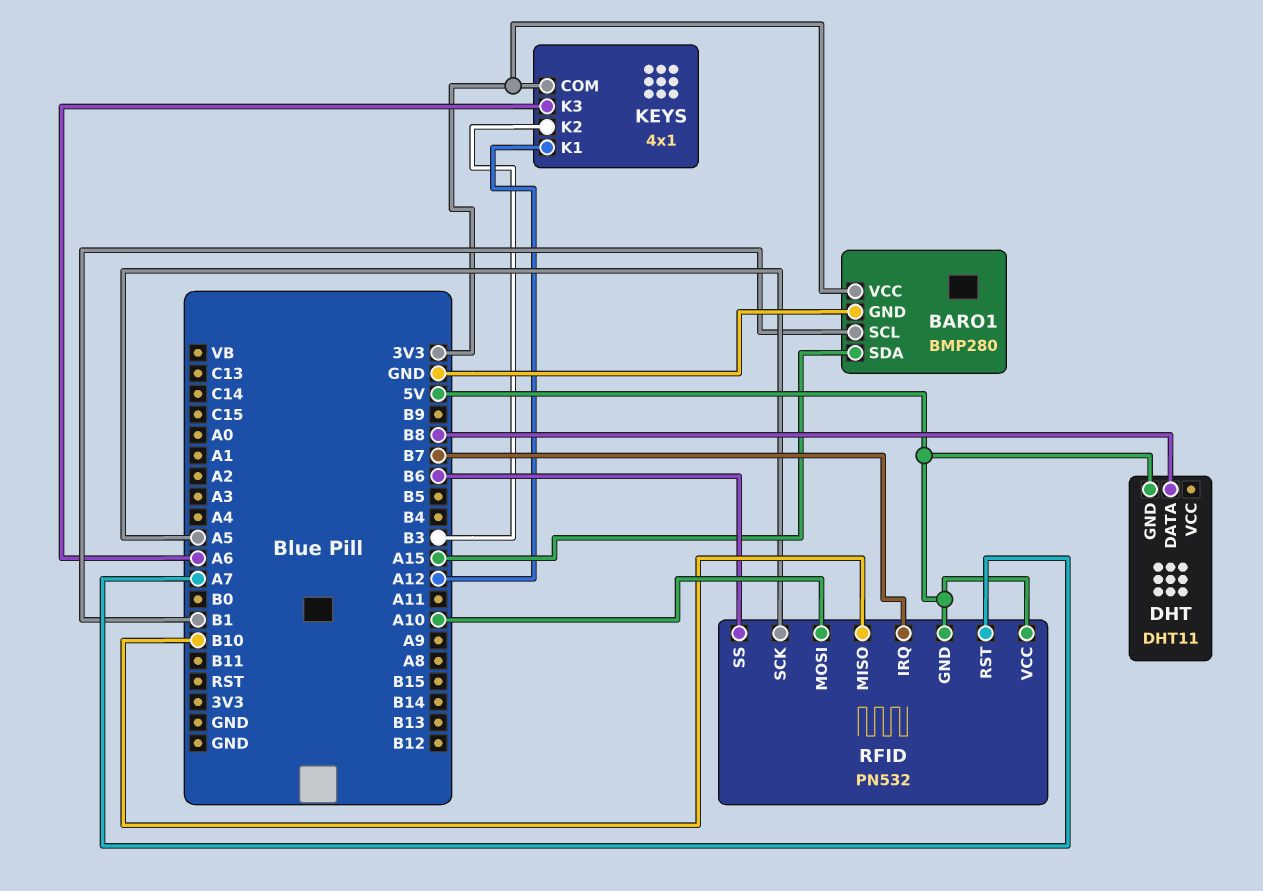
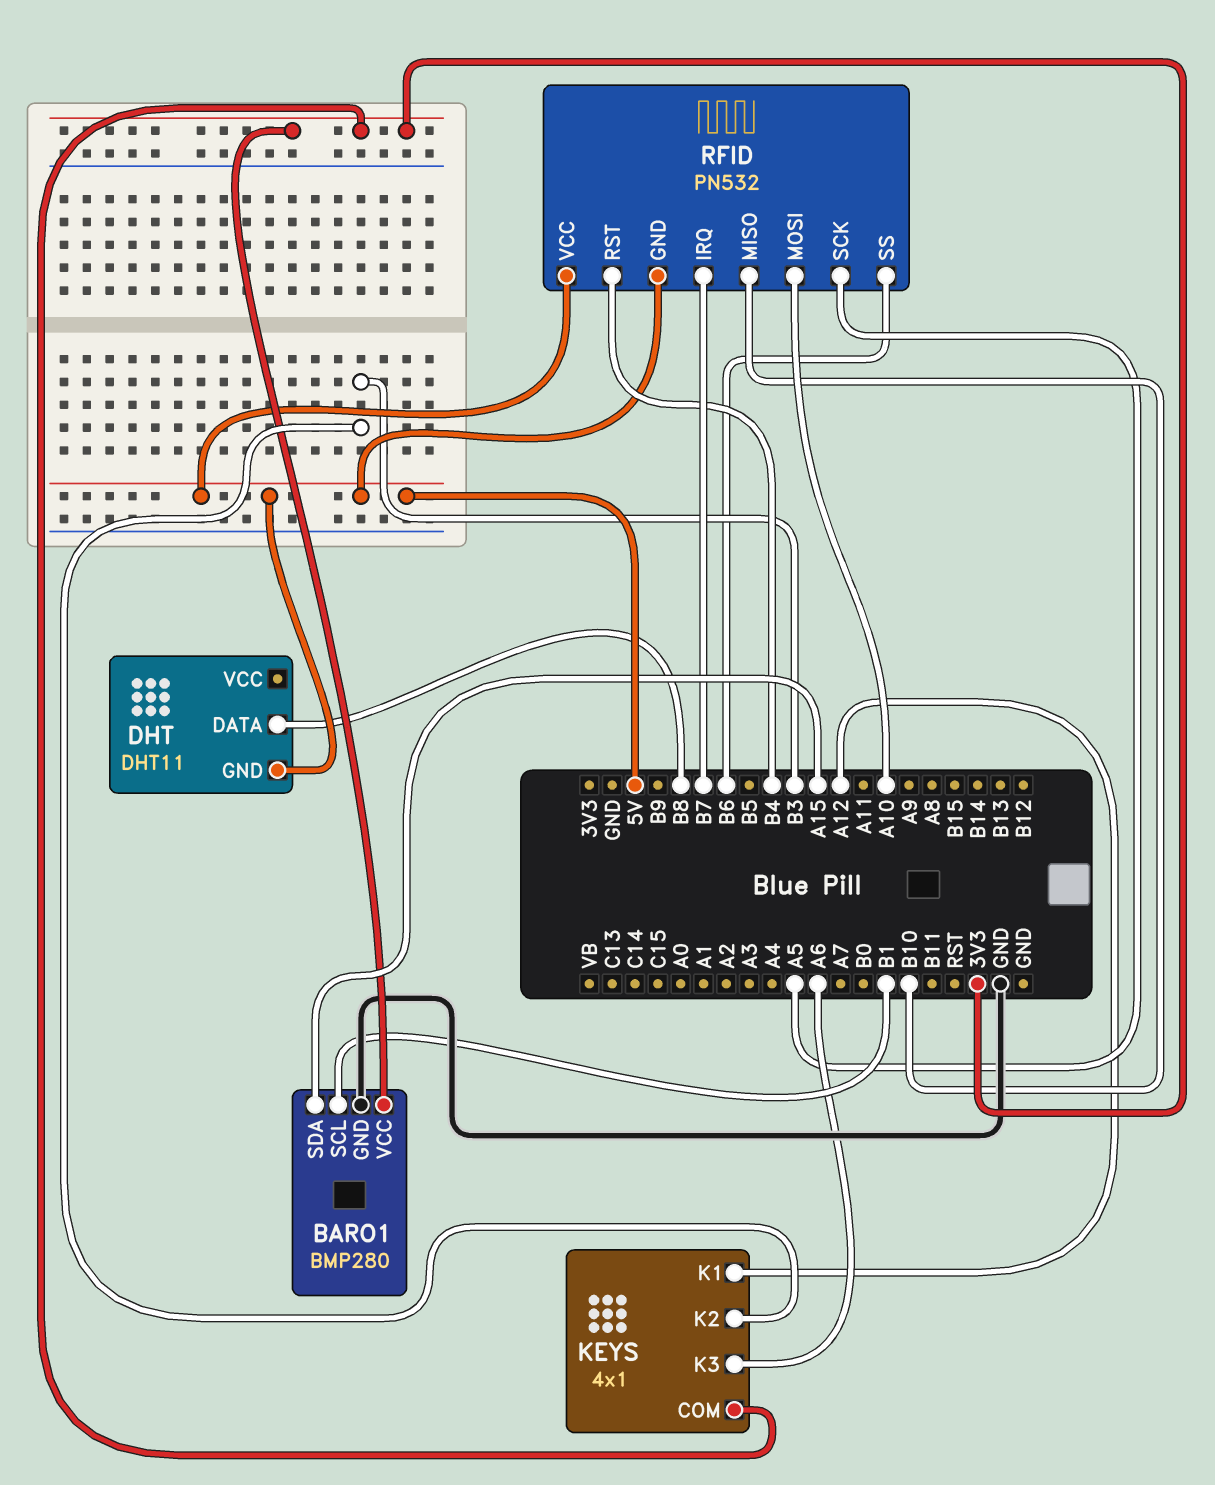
RFID pin RST: A7 -> B4

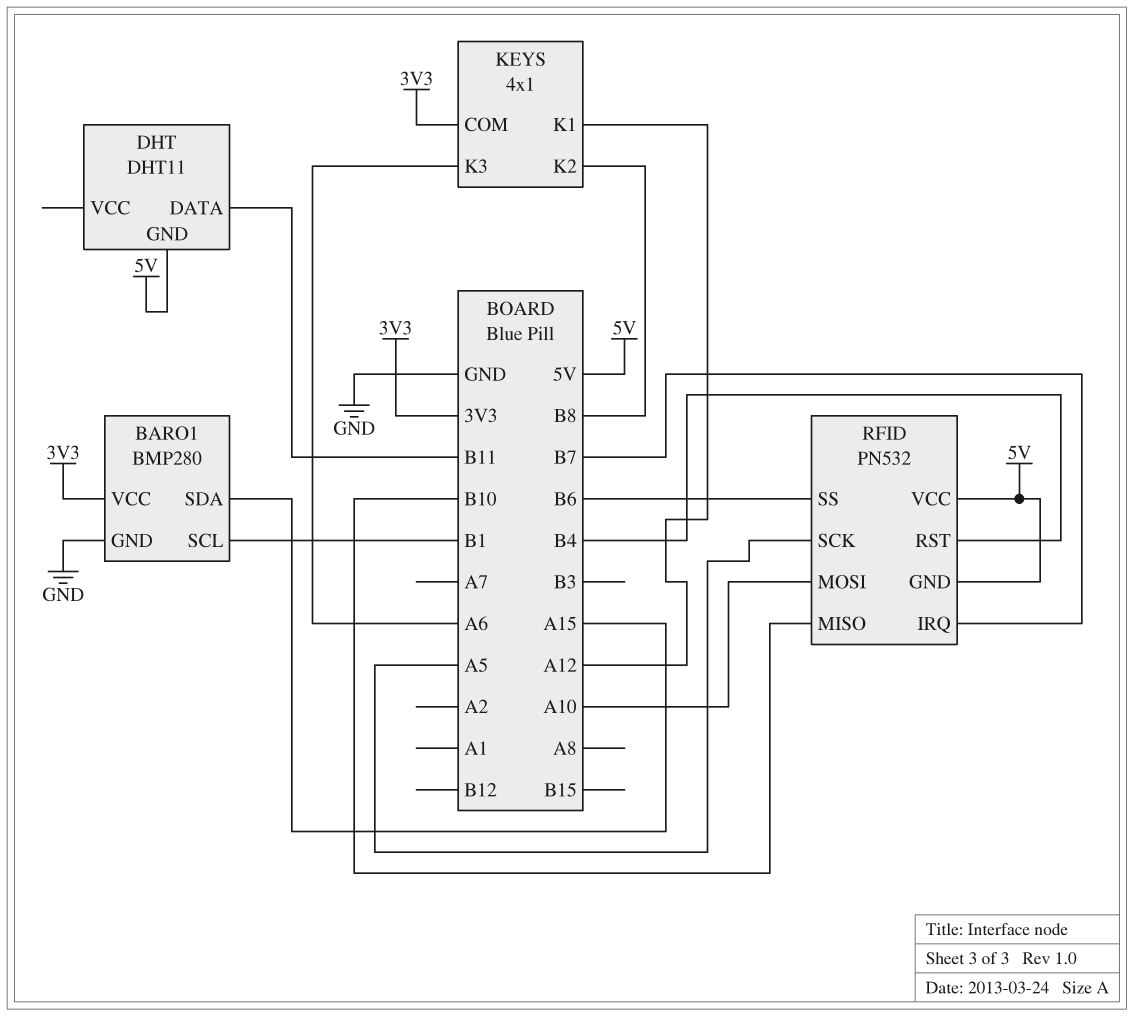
DHT pin DATA: B8 -> B11
KEYS pin K2: B3 -> B8

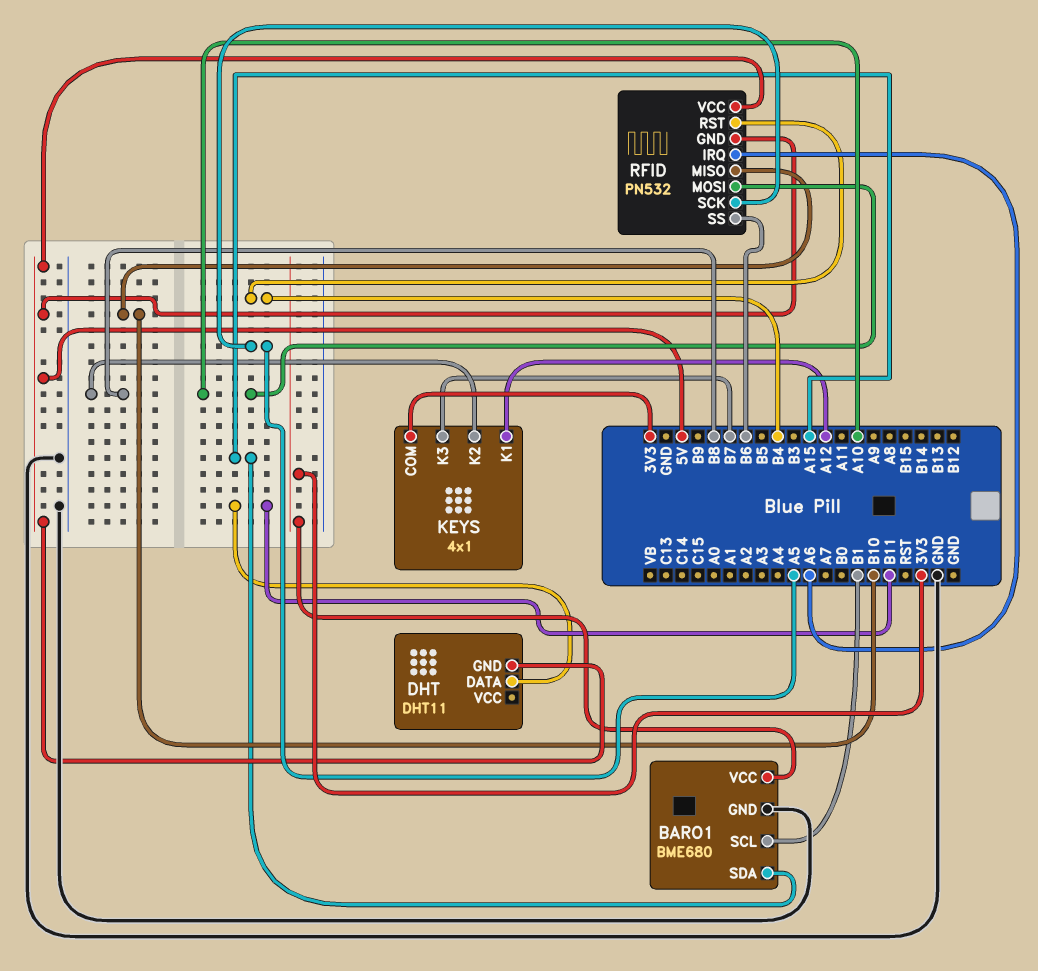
BARO1: BMP280 -> BME680
KEYS pin K3: A6 -> B7
RFID pin IRQ: B7 -> A6

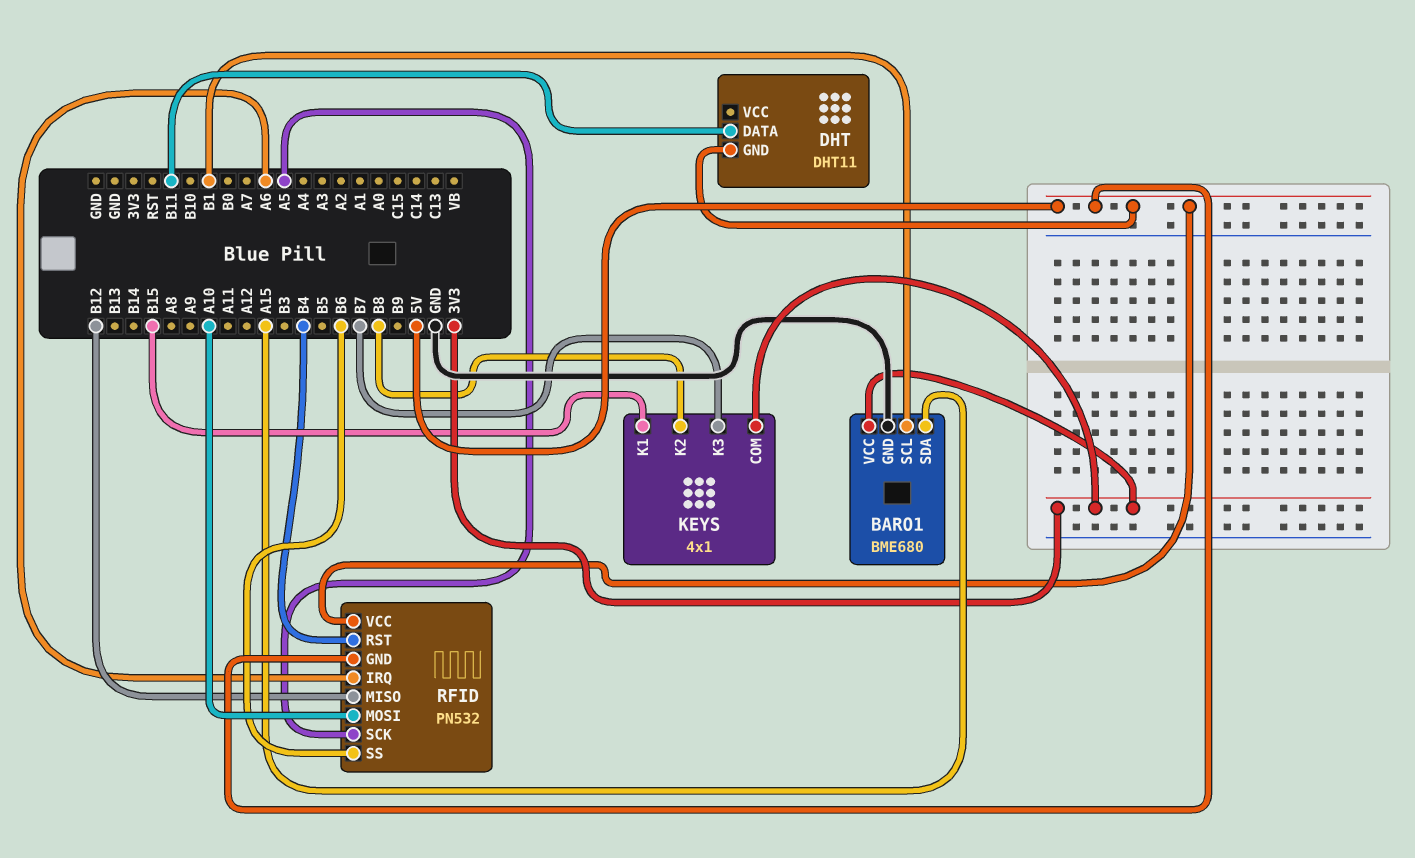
KEYS pin K1: A12 -> B15
RFID pin MISO: B10 -> B12

